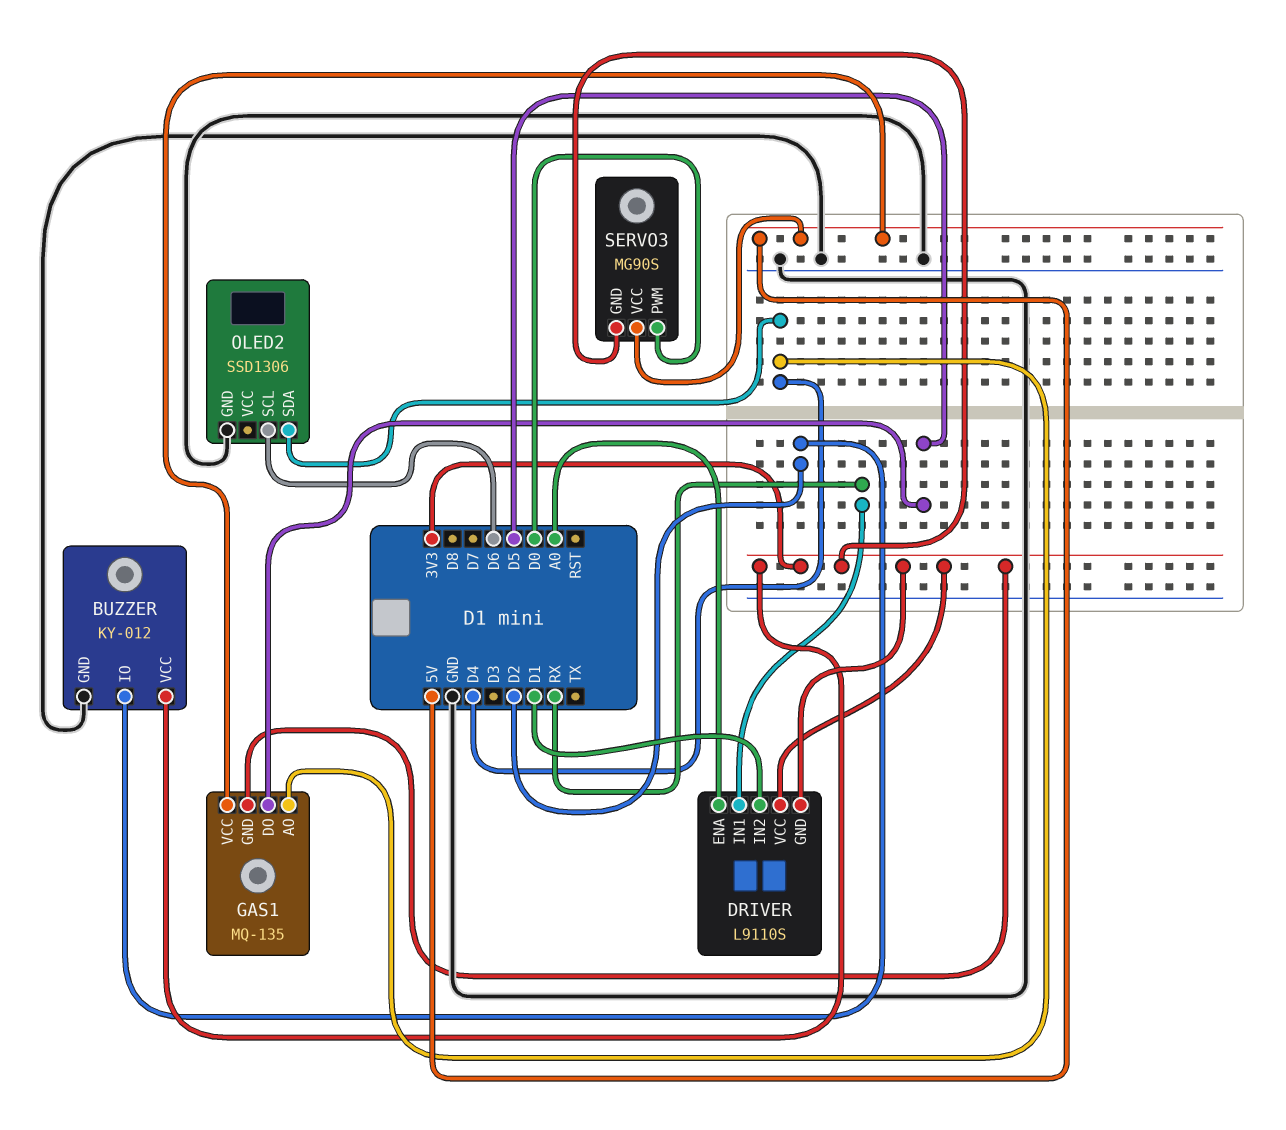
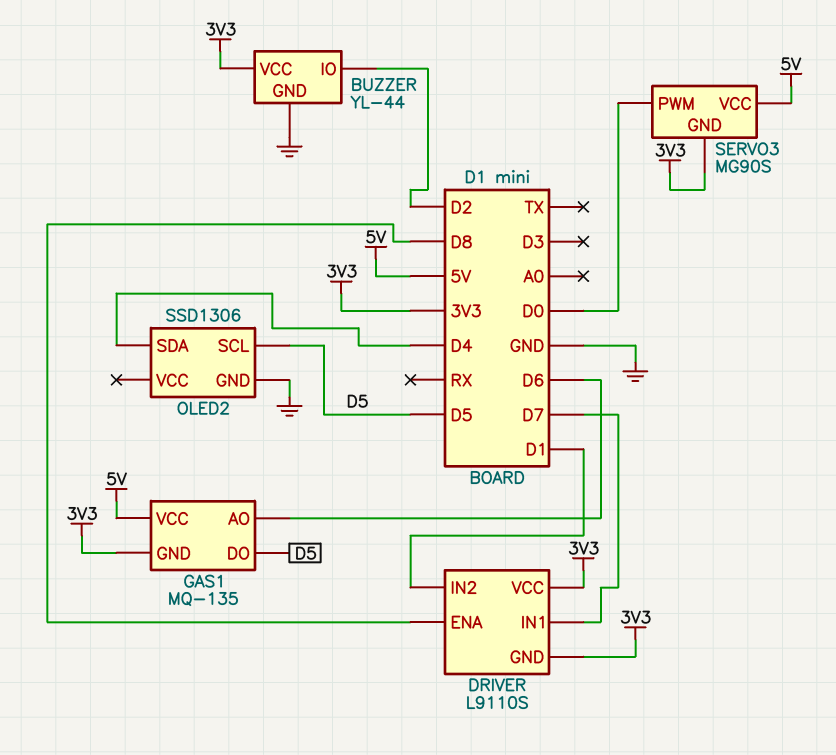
BUZZER: KY-012 -> YL-44
DRIVER pin ENA: A0 -> D8
DRIVER pin IN1: RX -> D7
GAS1 pin AO: D4 -> D6
OLED2 pin SCL: D6 -> D5

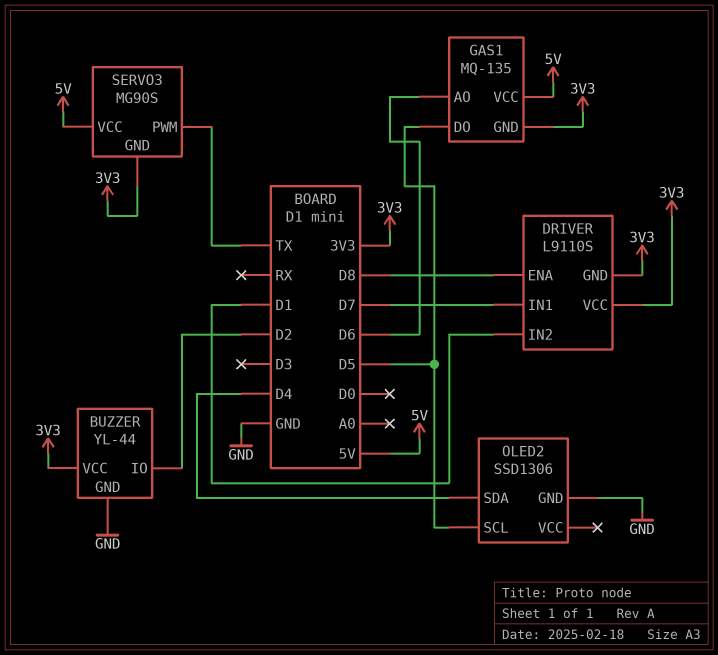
SERVO3 pin PWM: D0 -> TX

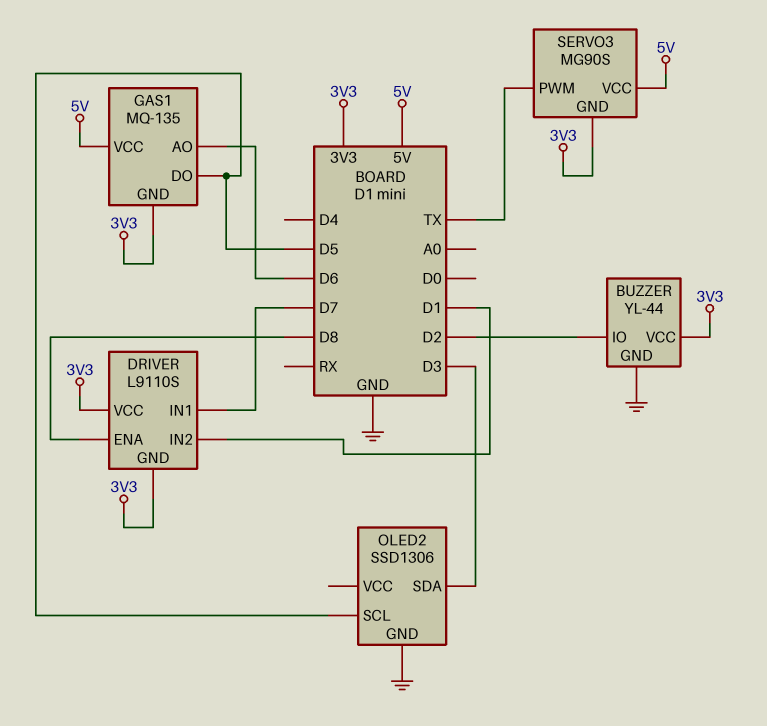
OLED2 pin SDA: D4 -> D3

